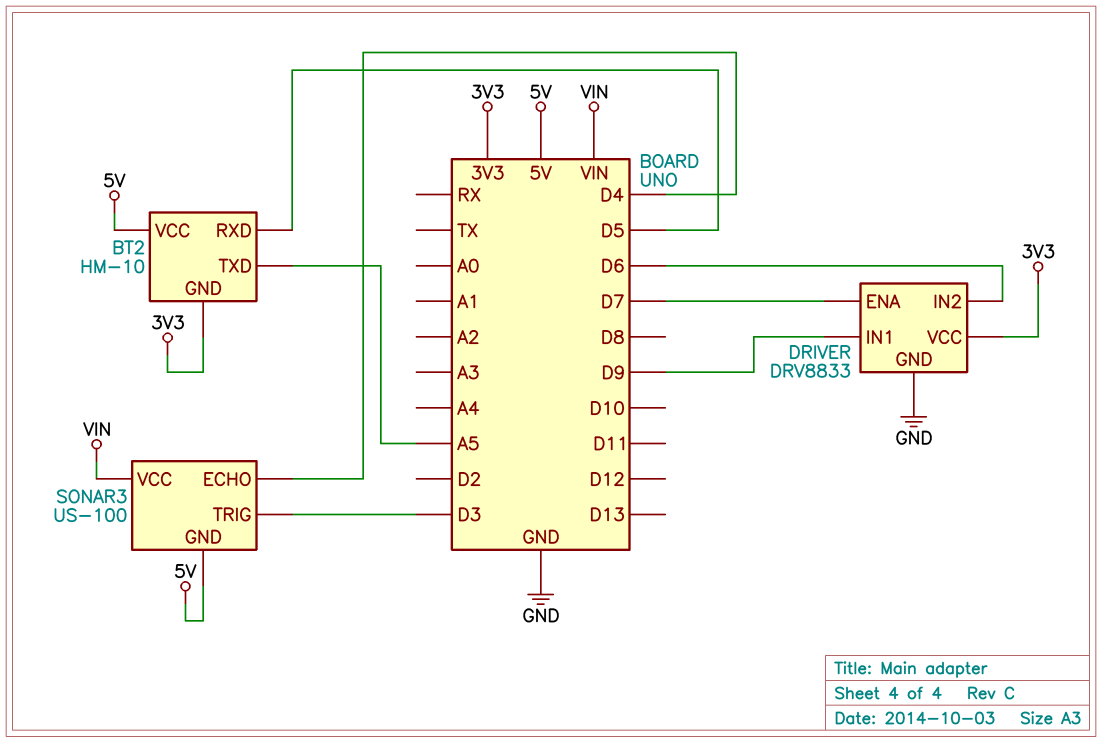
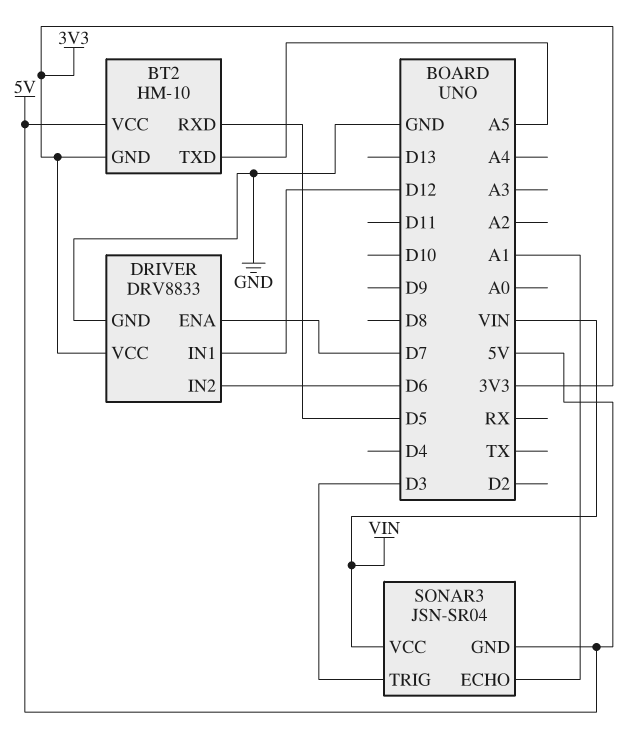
DRIVER pin IN1: D9 -> D12
SONAR3: US-100 -> JSN-SR04
SONAR3 pin ECHO: D4 -> A1

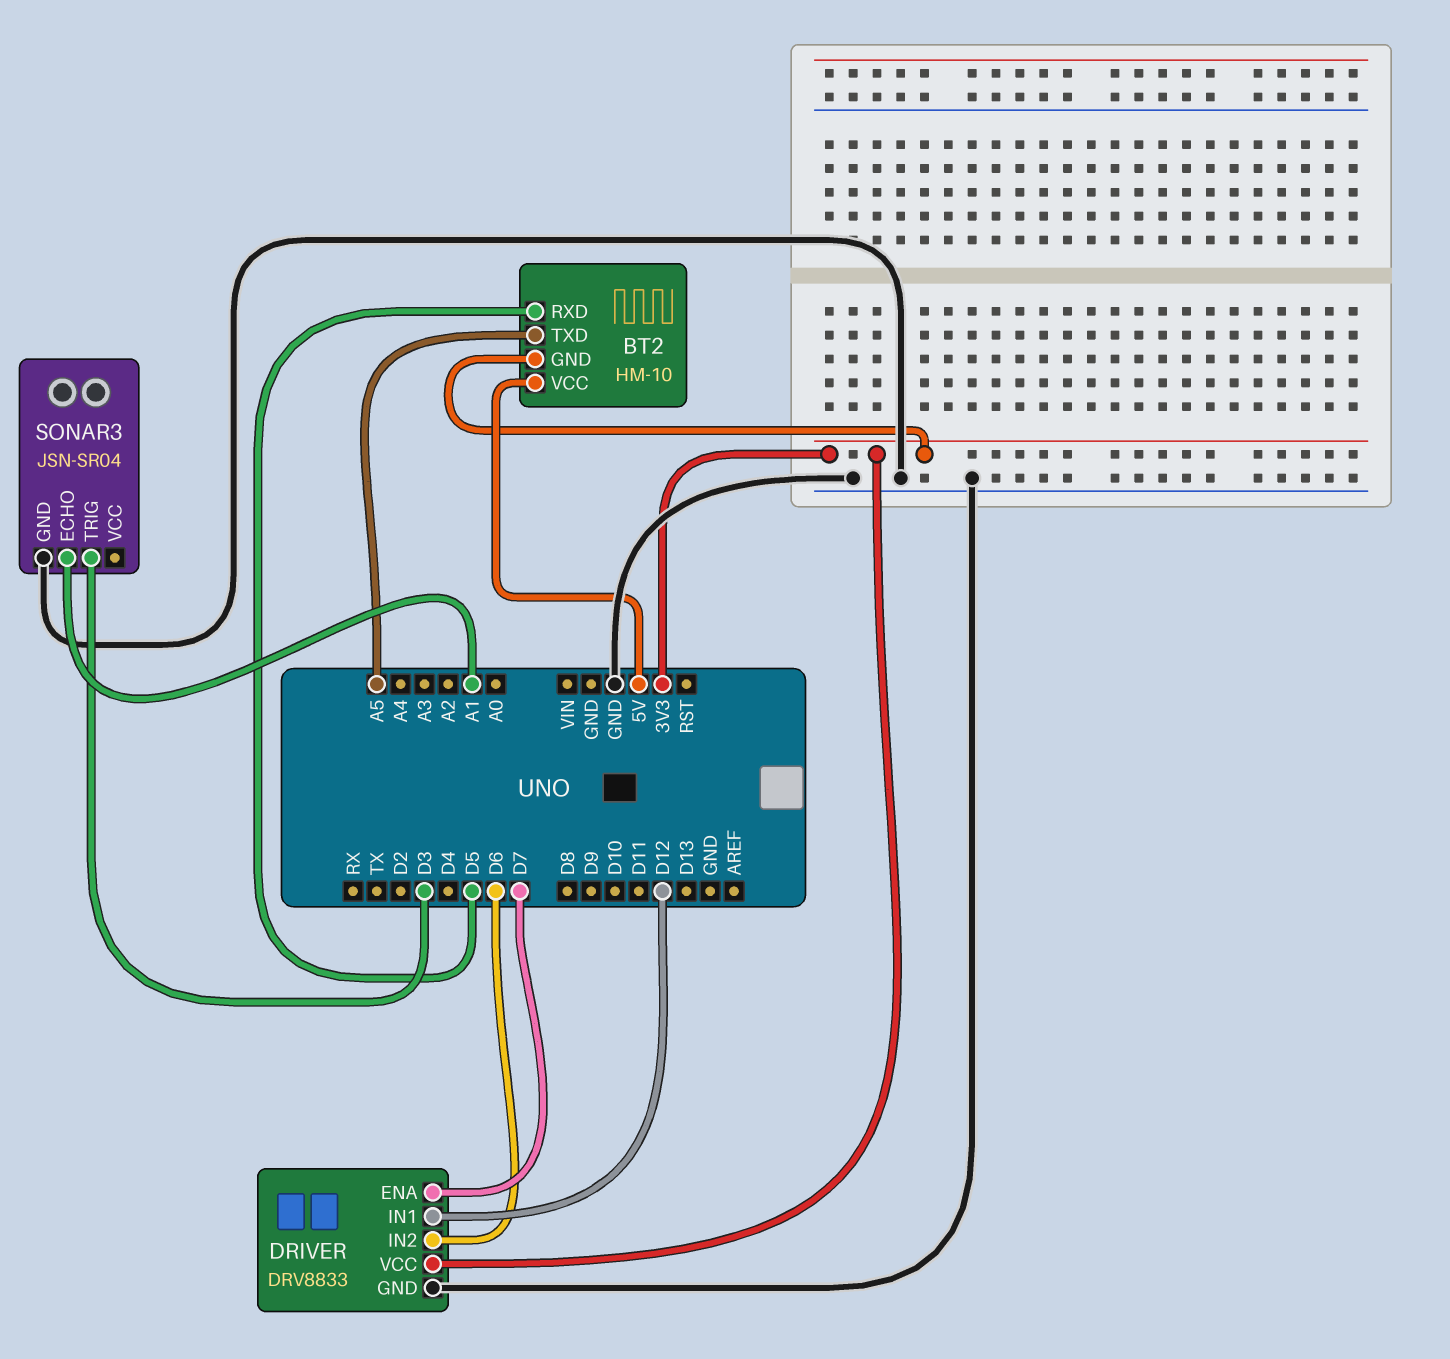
SONAR3 pin GND: 5V -> GND
SONAR3 pin VCC: VIN -> none

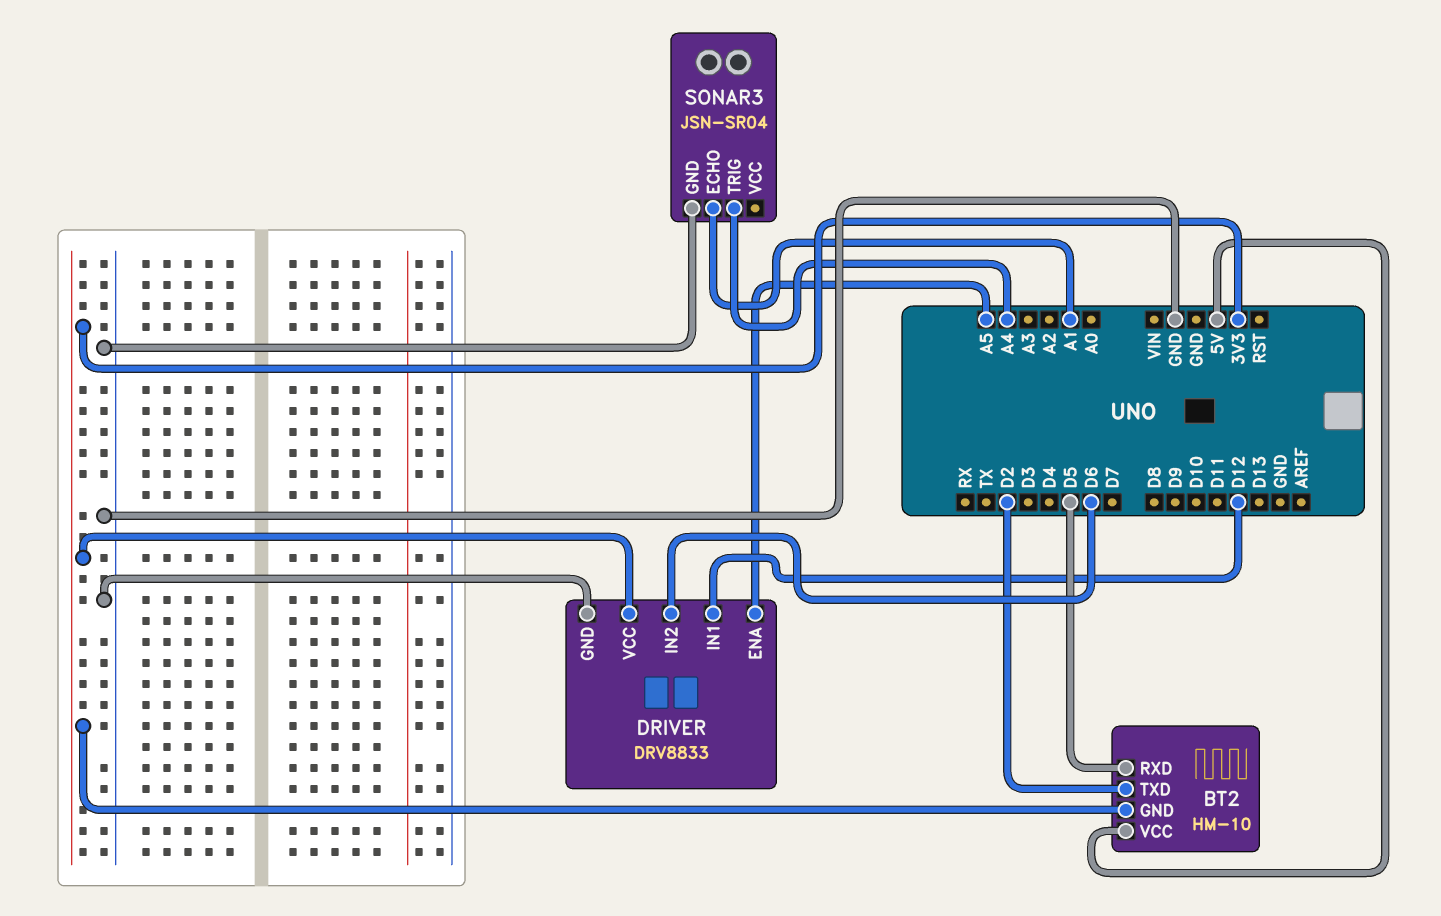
BT2 pin TXD: A5 -> D2
DRIVER pin ENA: D7 -> A5
SONAR3 pin TRIG: D3 -> A4

